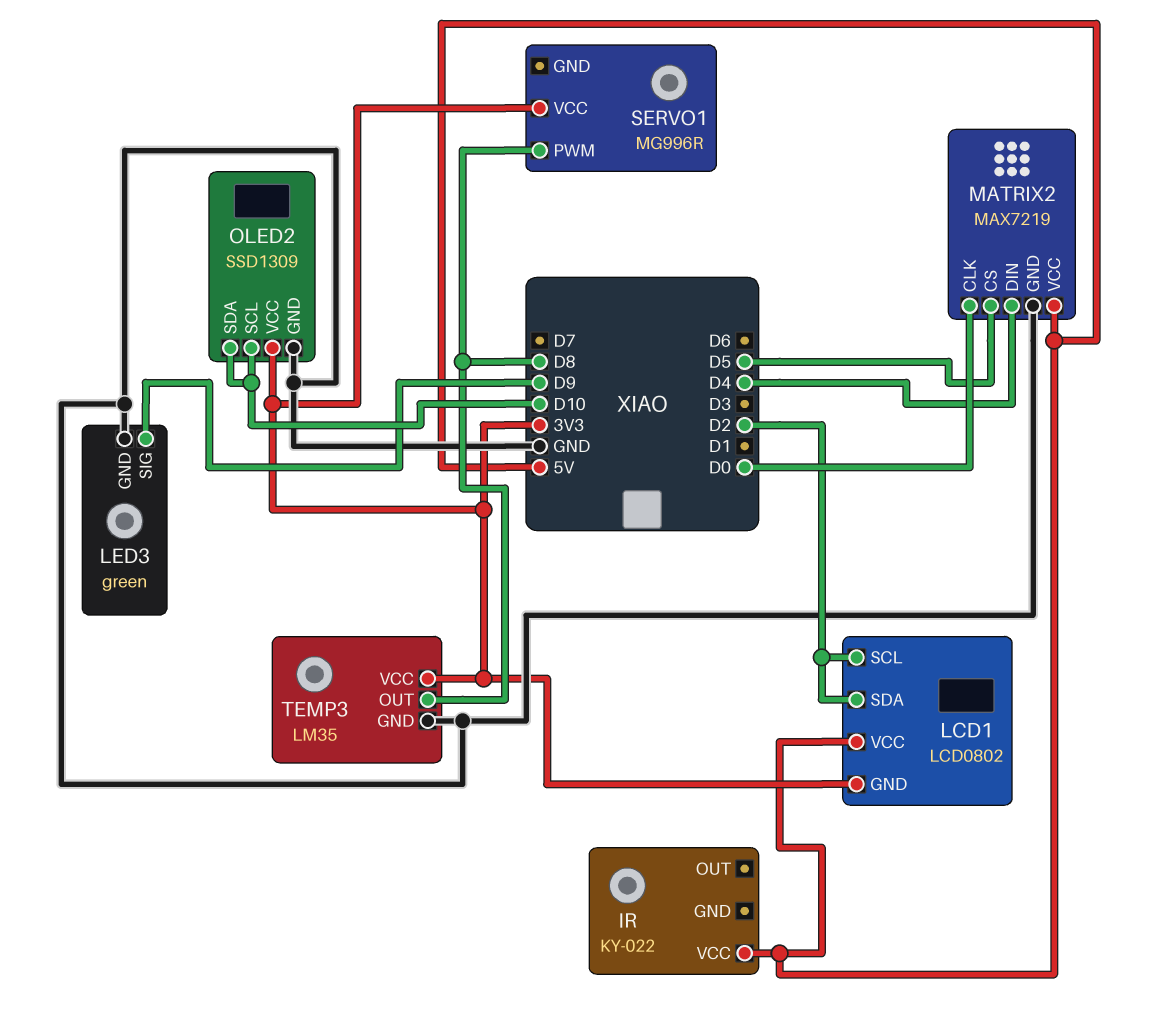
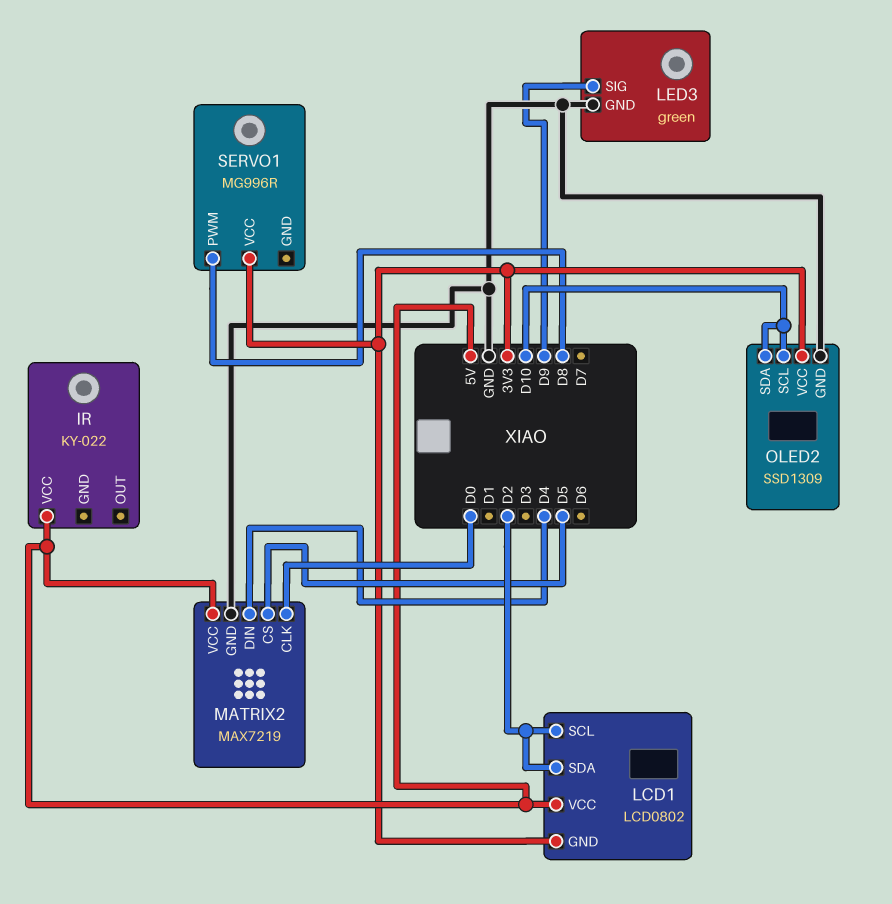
TEMP3: LM35 -> none
TEMP3 pin GND: GND -> none
TEMP3 pin OUT: D8 -> none
TEMP3 pin VCC: 3V3 -> none

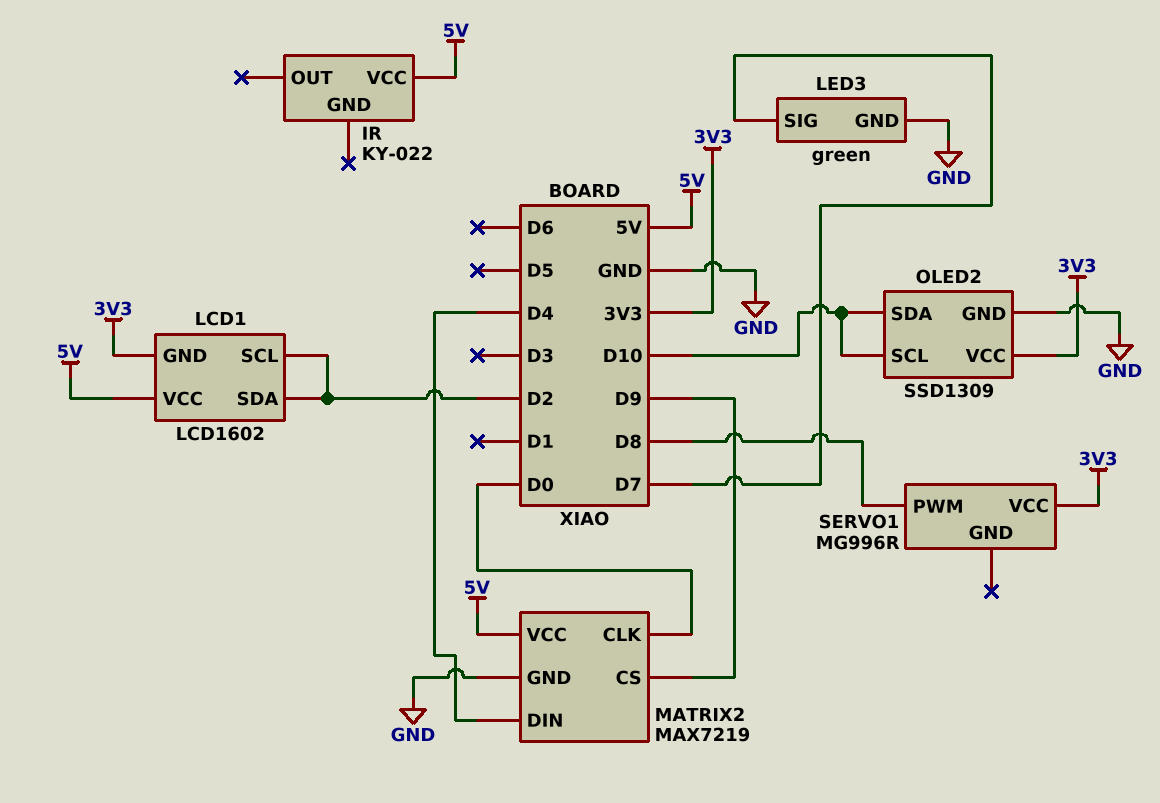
LCD1: LCD0802 -> LCD1602
LED3 pin SIG: D9 -> D7
MATRIX2 pin CS: D5 -> D9

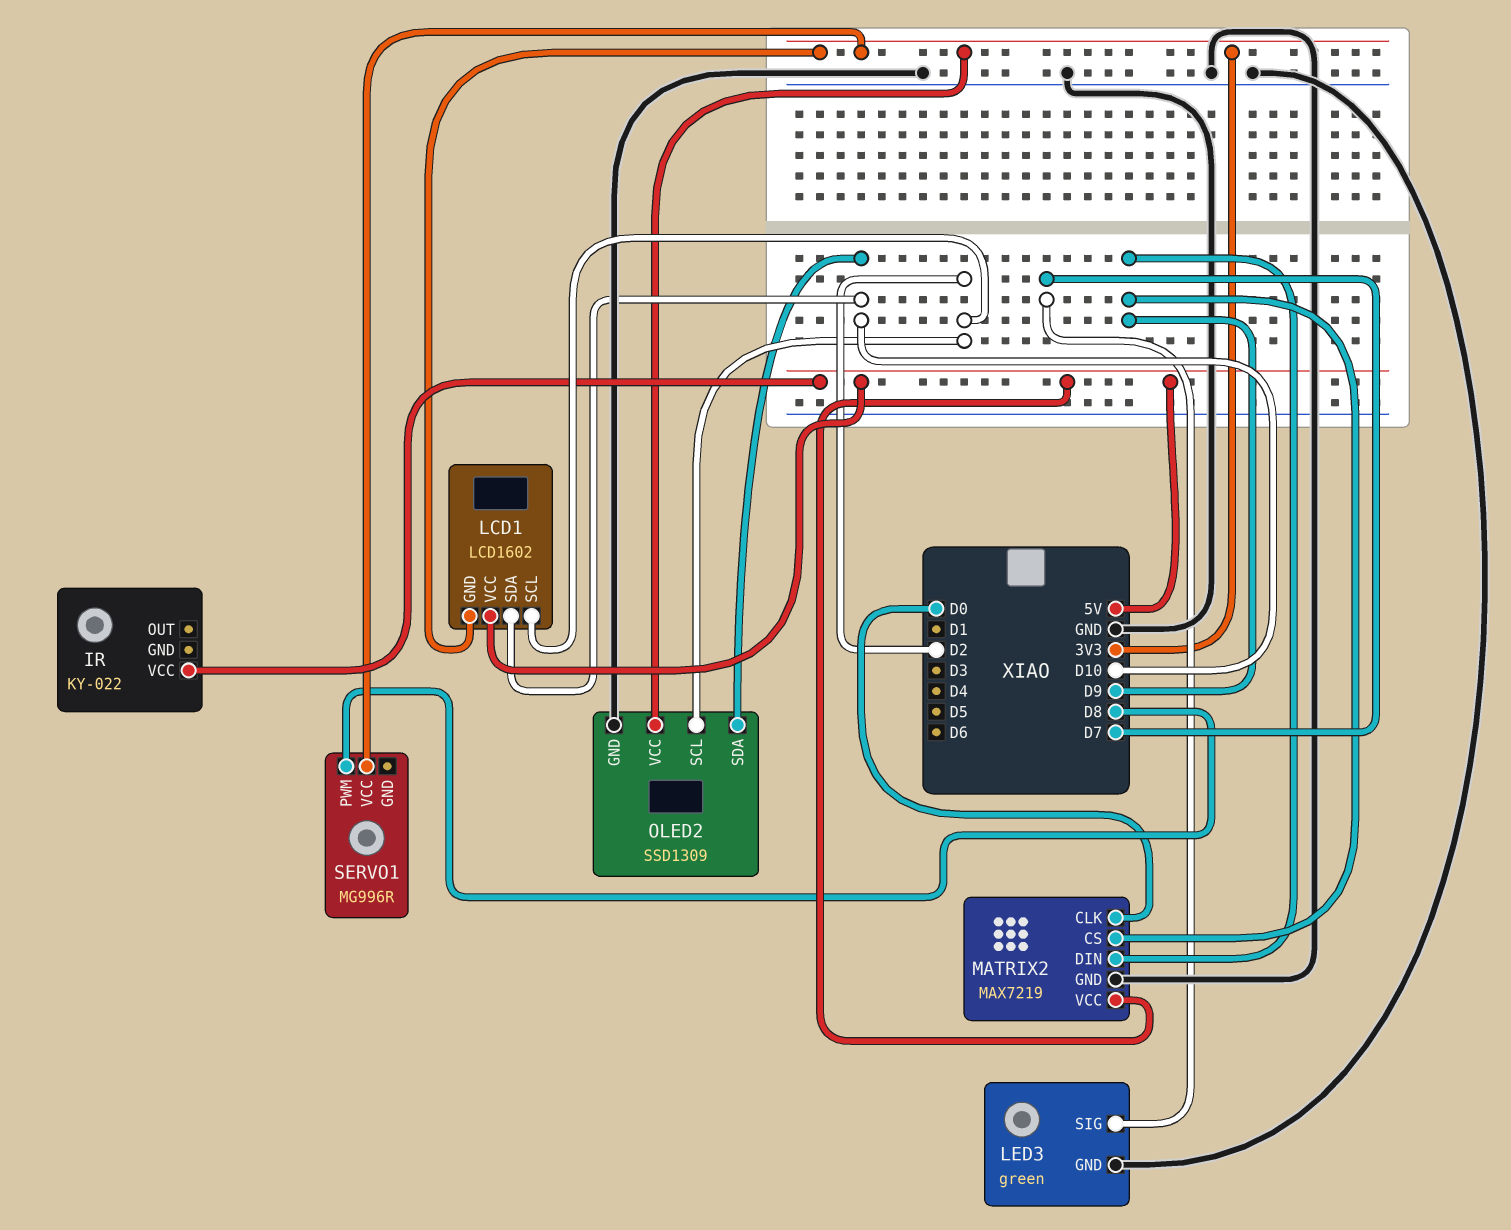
LCD1 pin SDA: D2 -> D10
MATRIX2 pin DIN: D4 -> D9
OLED2 pin SCL: D10 -> D2

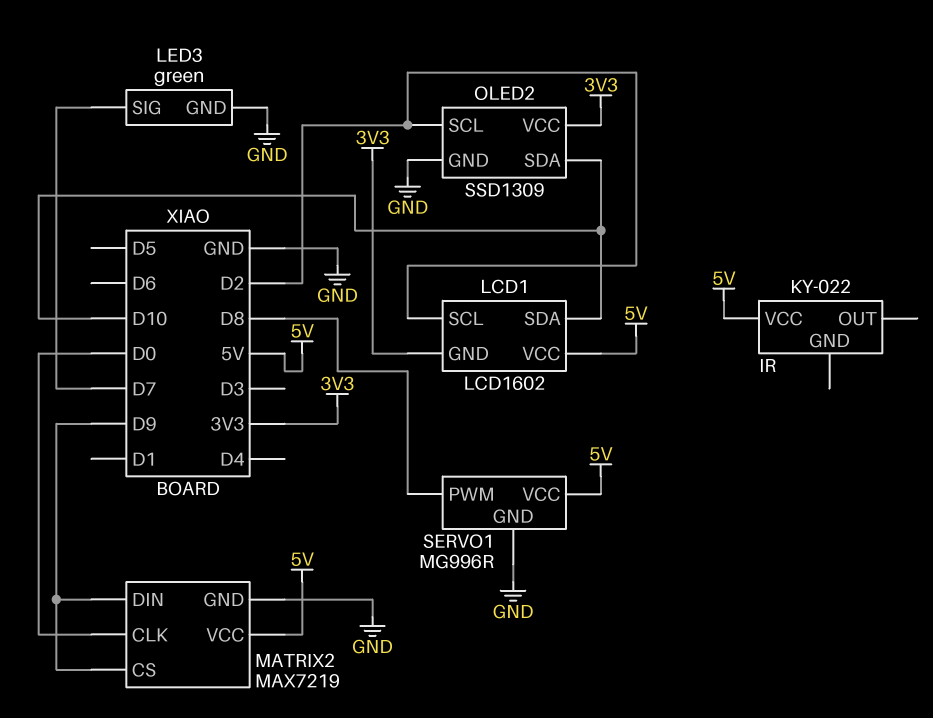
SERVO1 pin GND: none -> GND
SERVO1 pin VCC: 3V3 -> 5V

